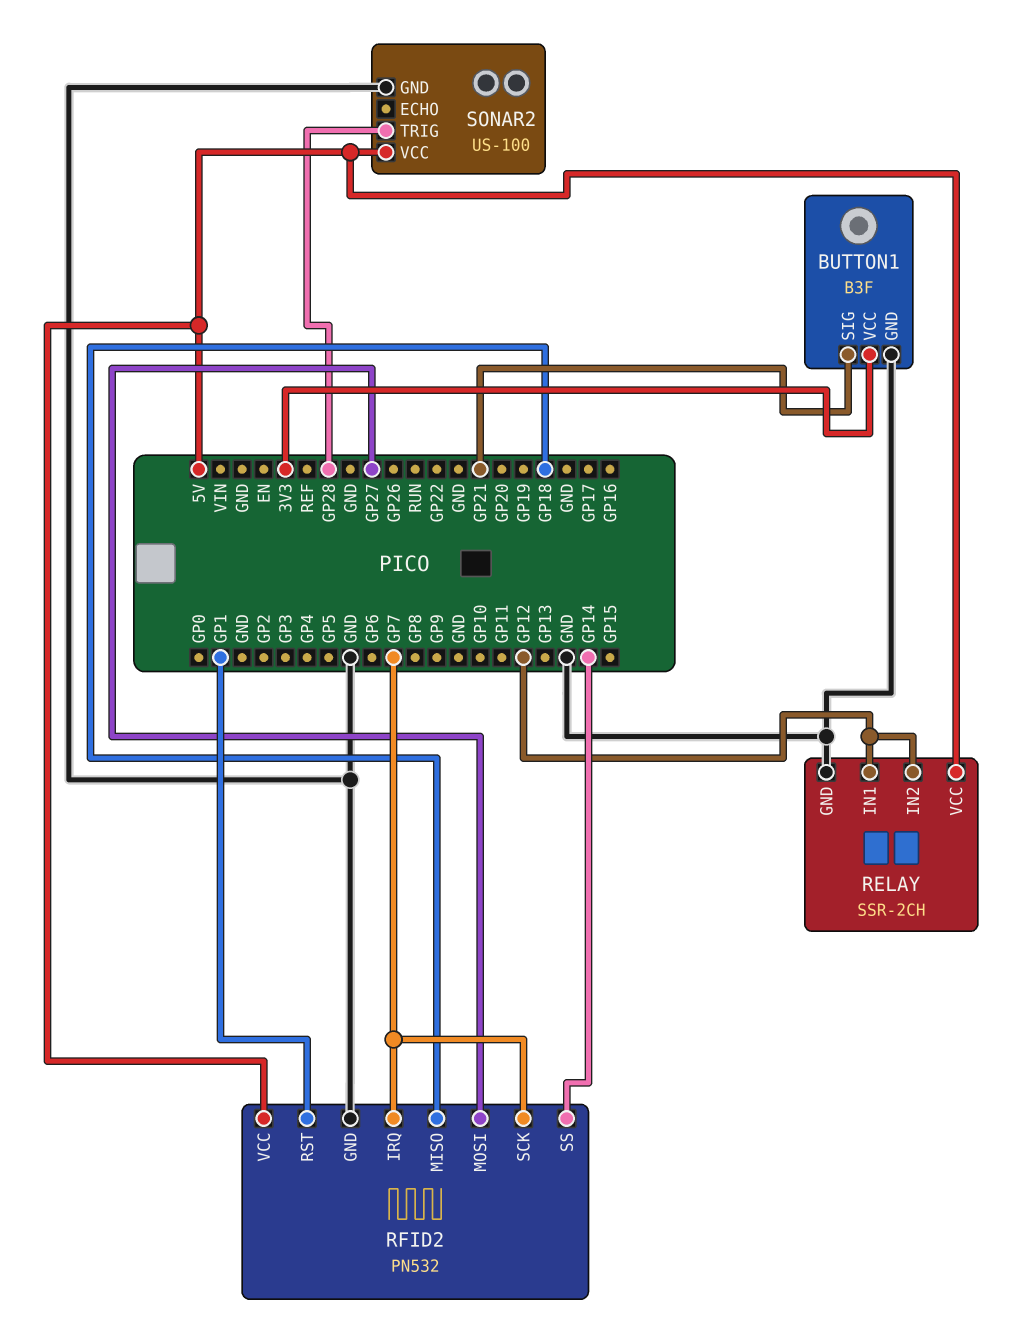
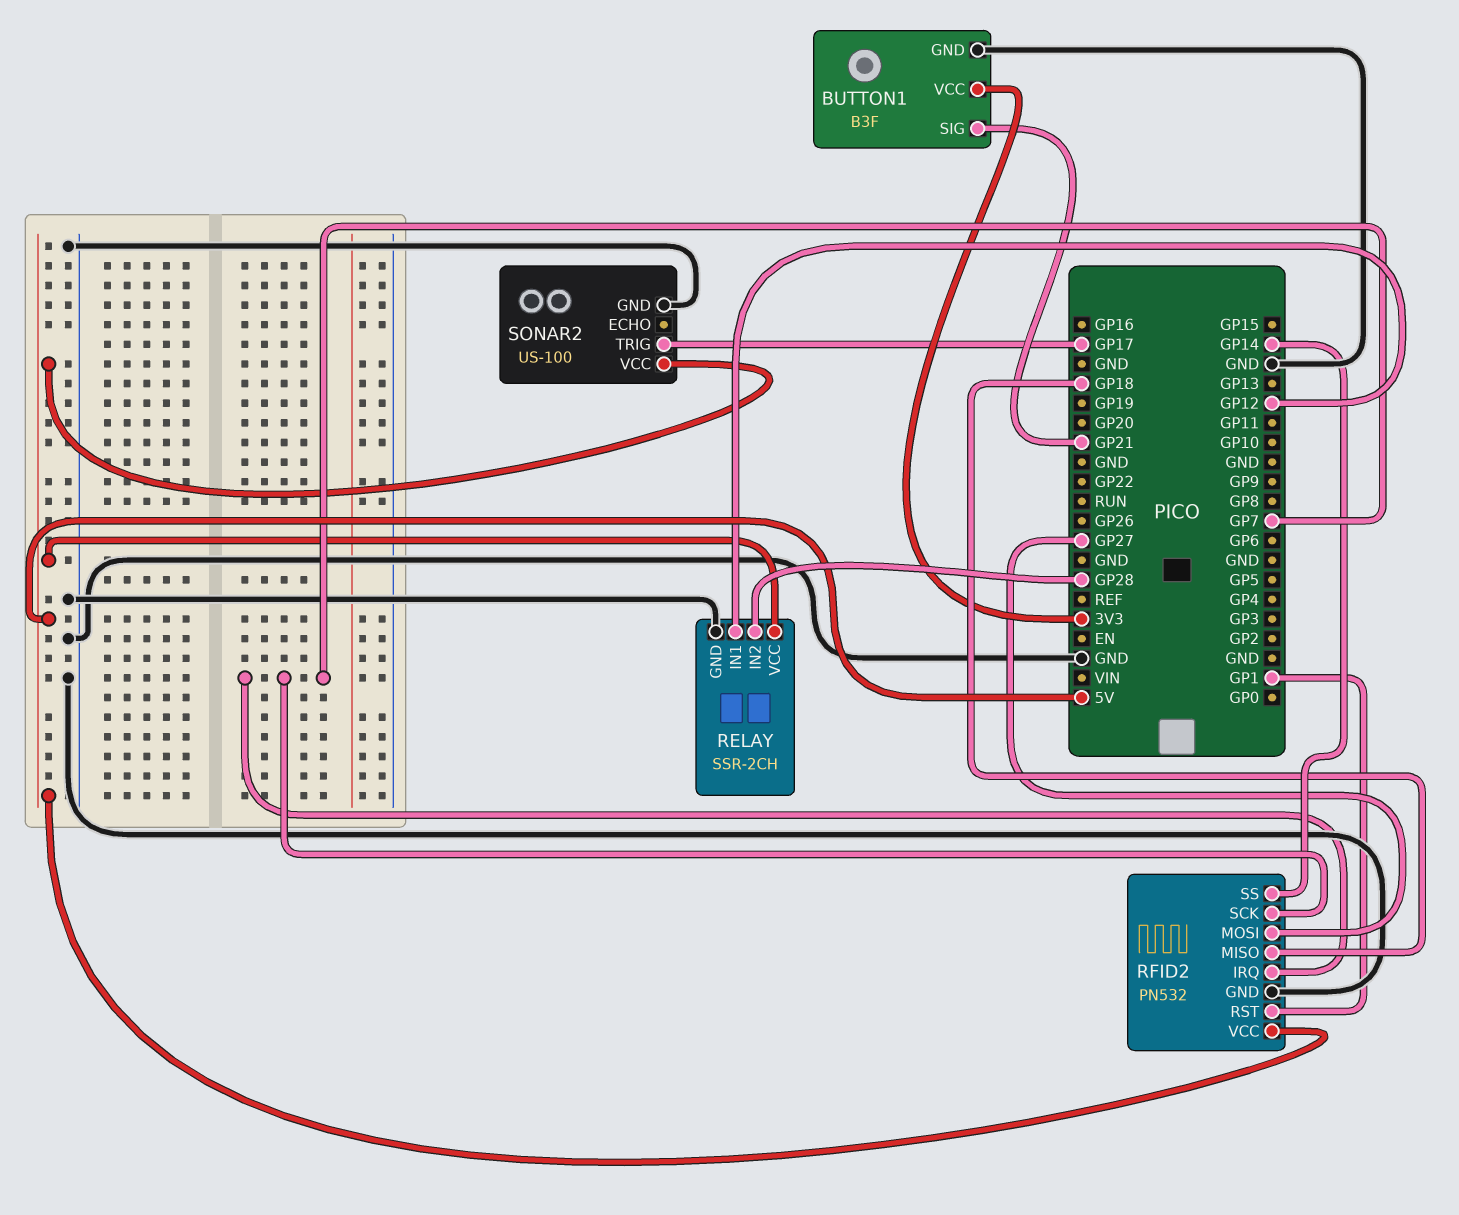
RELAY pin IN2: GP12 -> GP28
SONAR2 pin TRIG: GP28 -> GP17

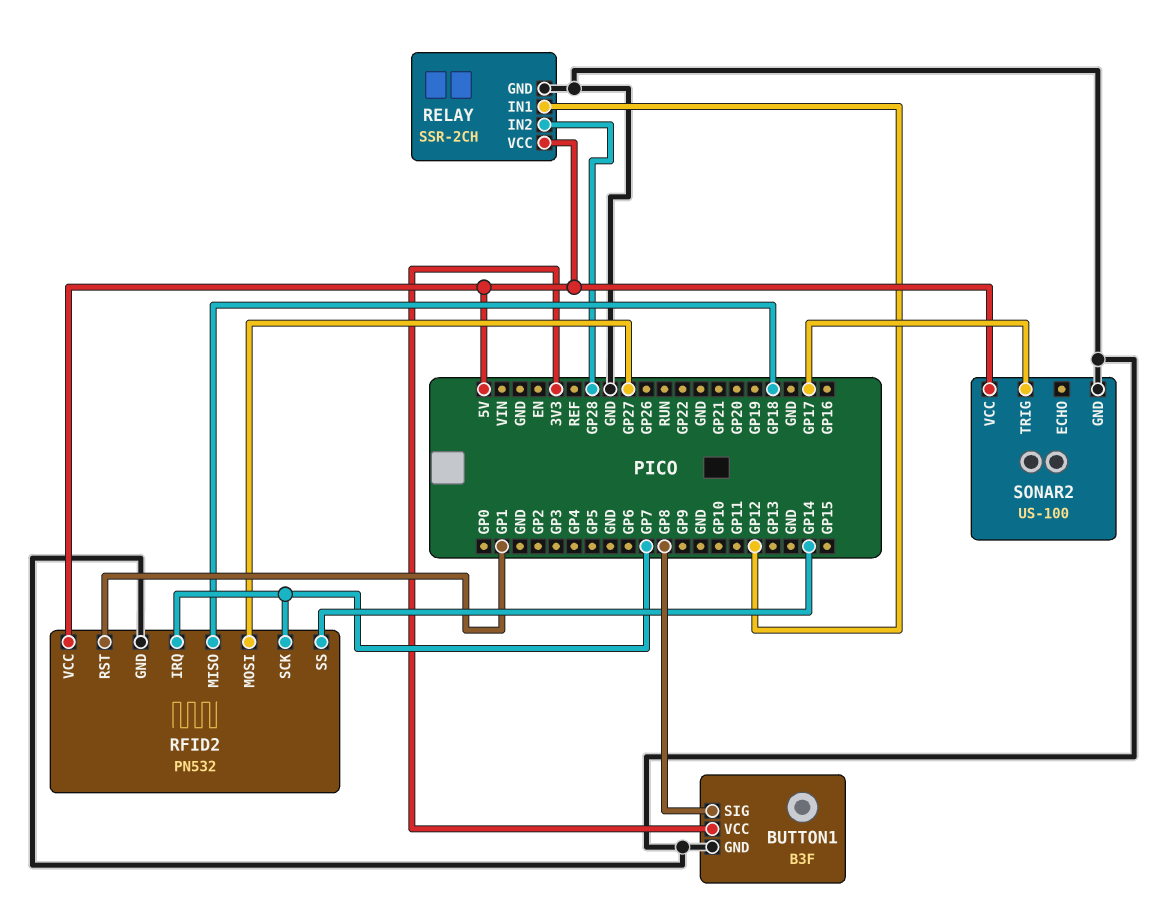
BUTTON1 pin SIG: GP21 -> GP8

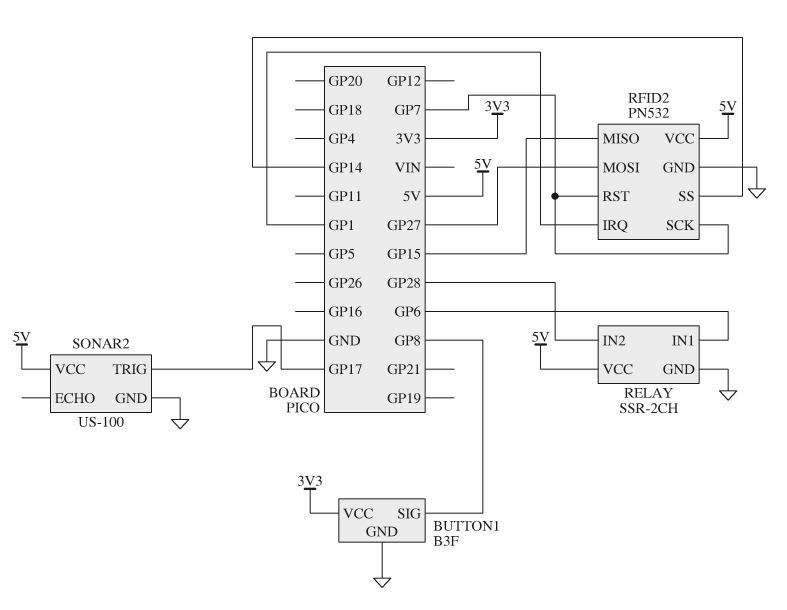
RELAY pin IN1: GP12 -> GP6
RFID2 pin IRQ: GP7 -> GP1
RFID2 pin MISO: GP18 -> GP15
RFID2 pin RST: GP1 -> GP7

